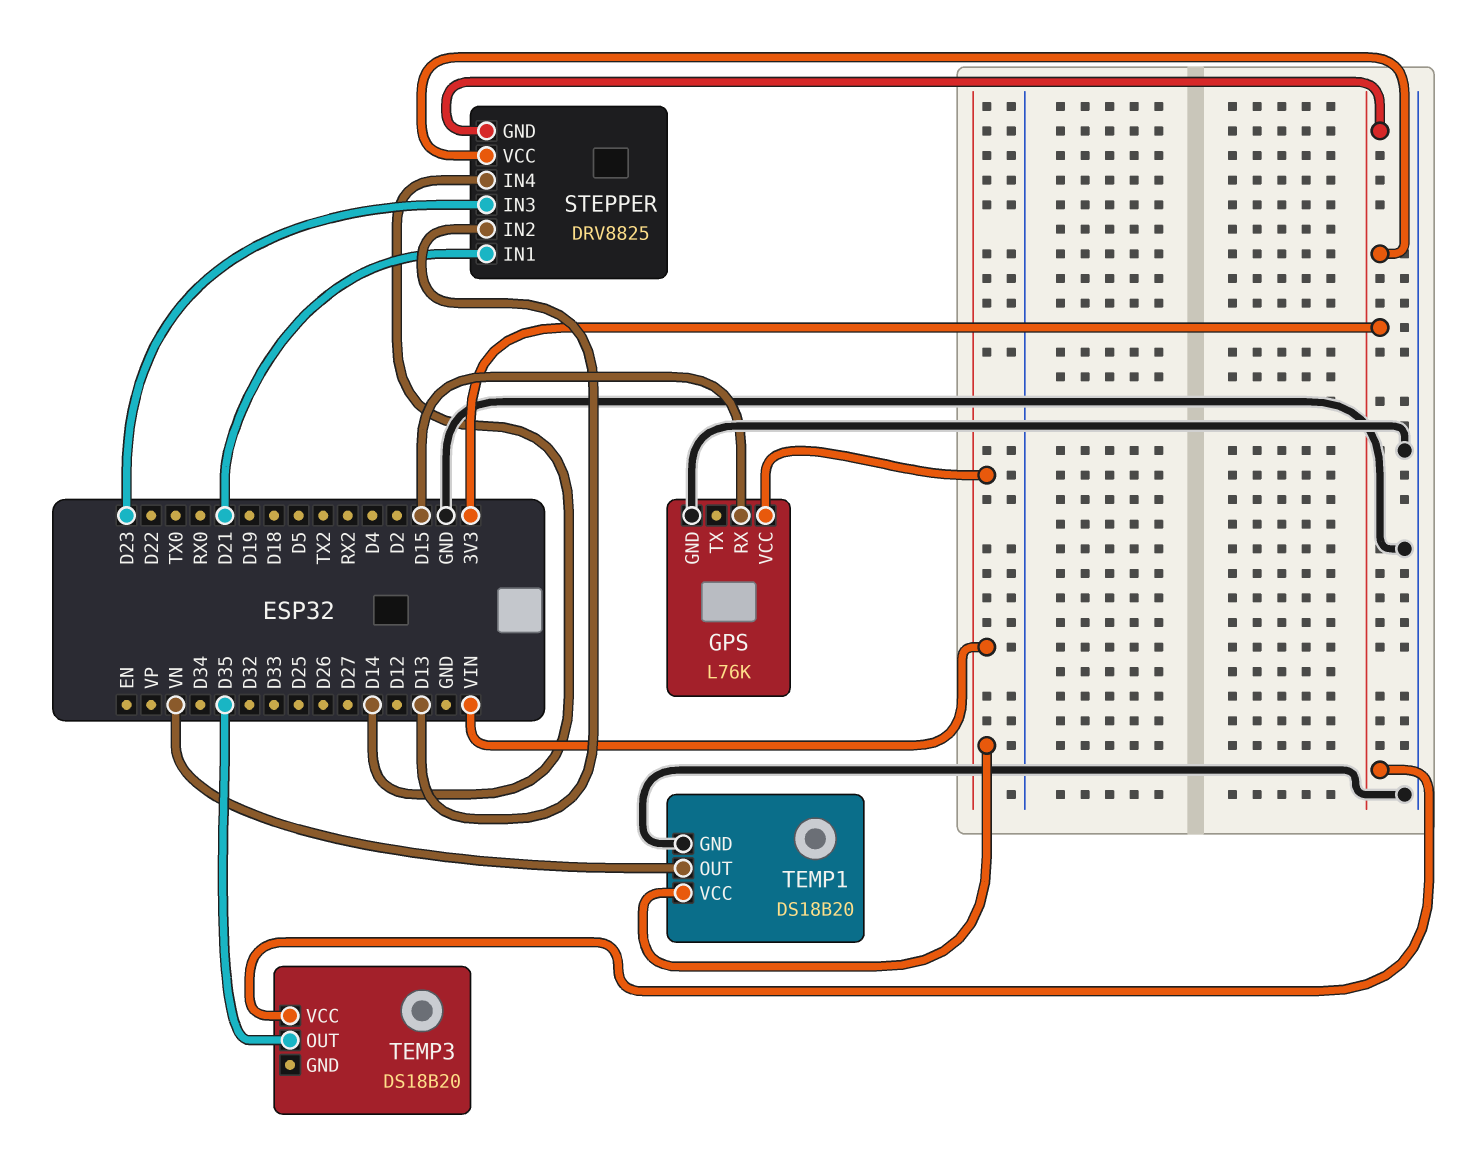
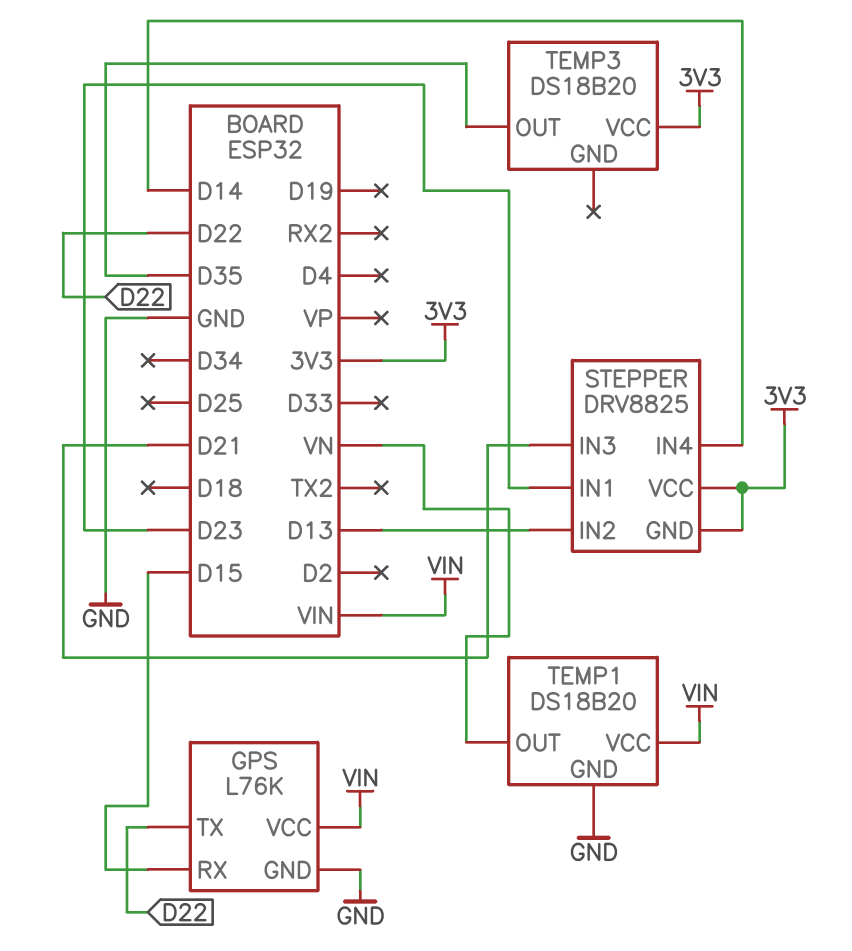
GPS pin TX: none -> D22
STEPPER pin IN1: D21 -> D23
STEPPER pin IN3: D23 -> D21

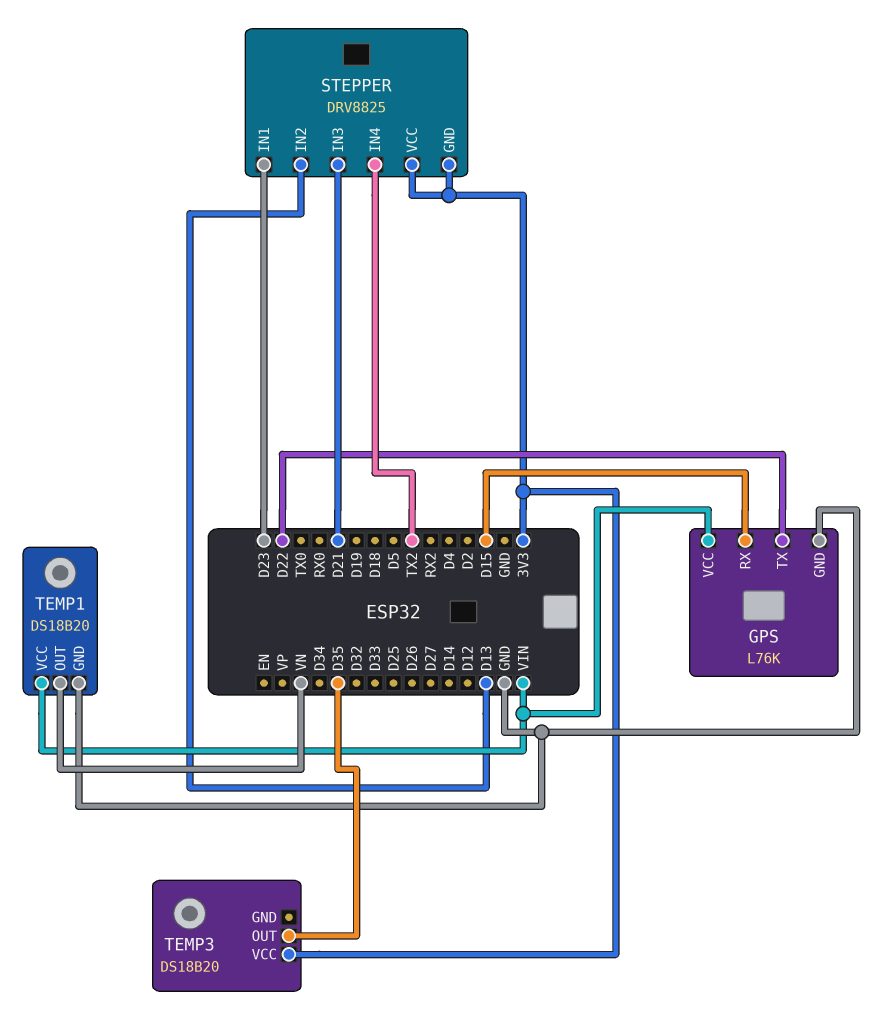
STEPPER pin IN4: D14 -> TX2

